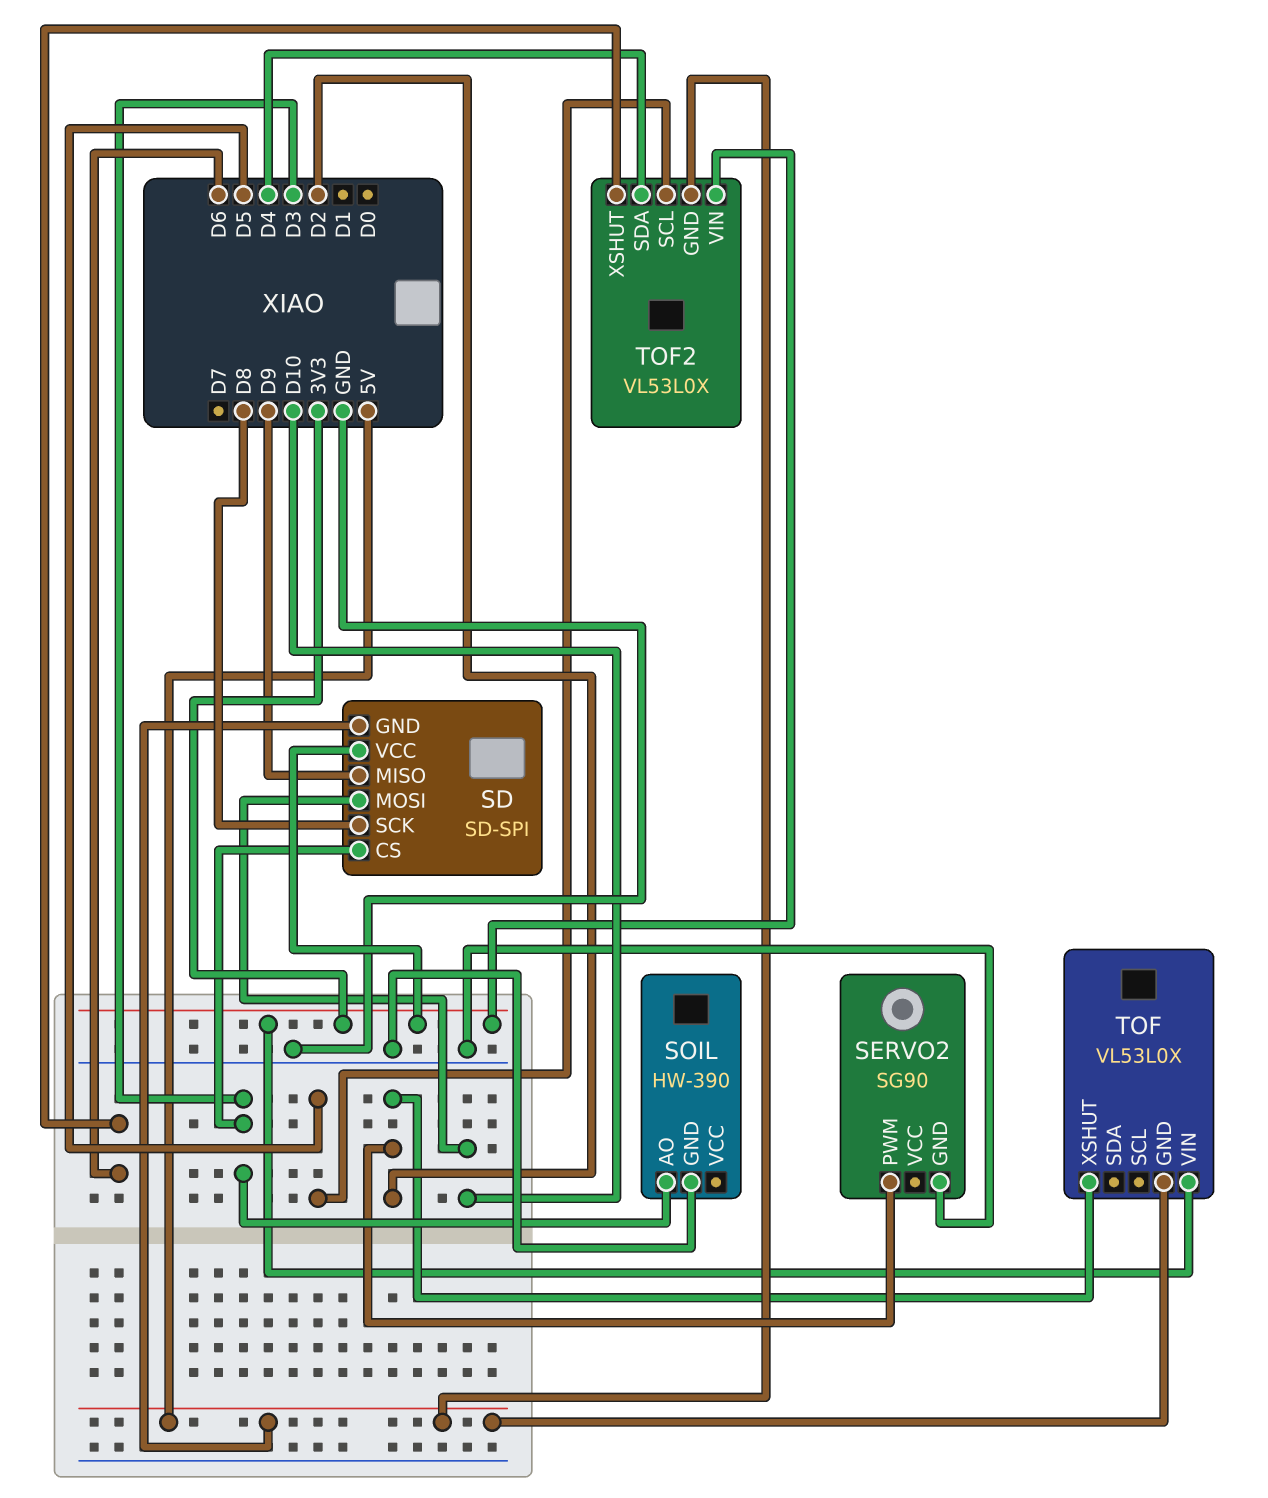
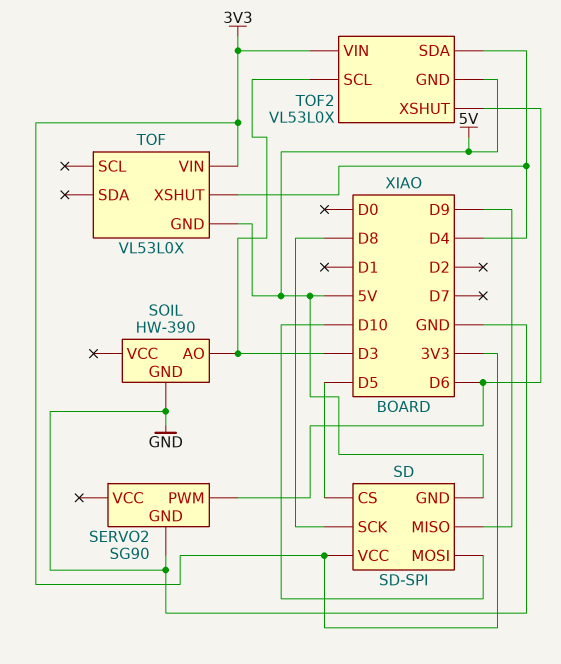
SD pin CS: D3 -> D5
SERVO2 pin PWM: D2 -> D6
TOF pin XSHUT: D2 -> D4
TOF2 pin SCL: D5 -> D3

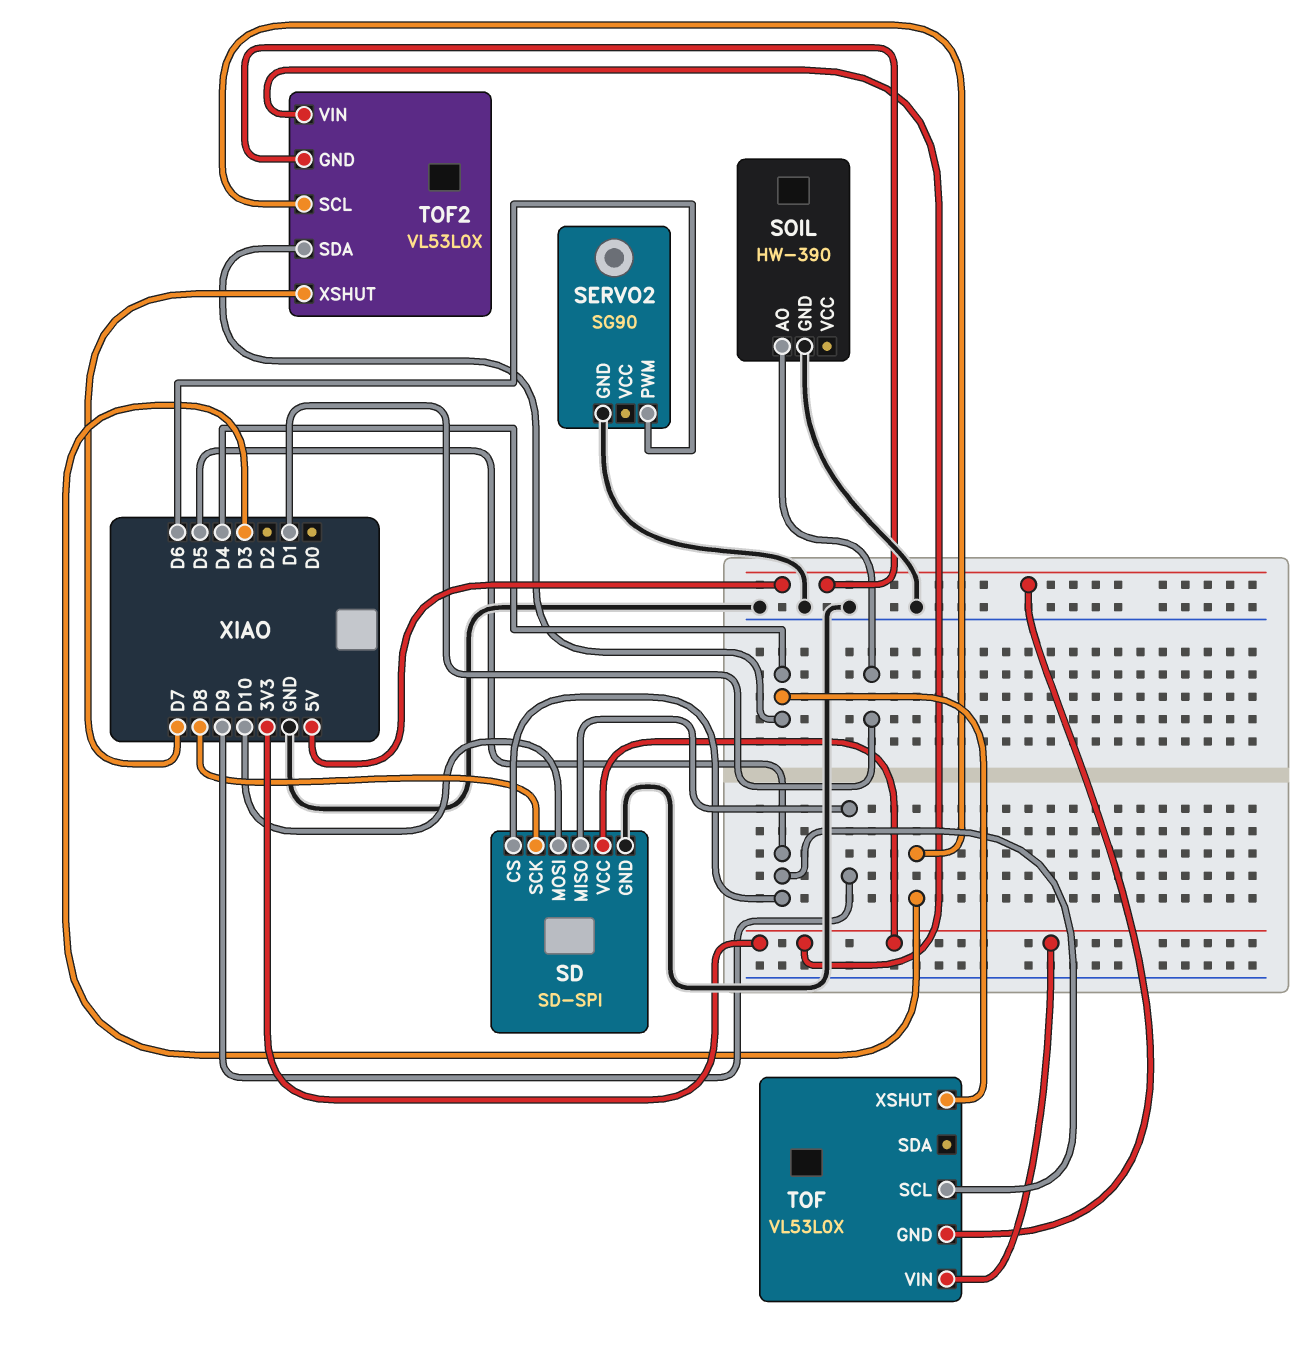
SD pin GND: 5V -> GND
SOIL pin AO: D3 -> D1
TOF pin SCL: none -> D5
TOF2 pin XSHUT: D6 -> D7

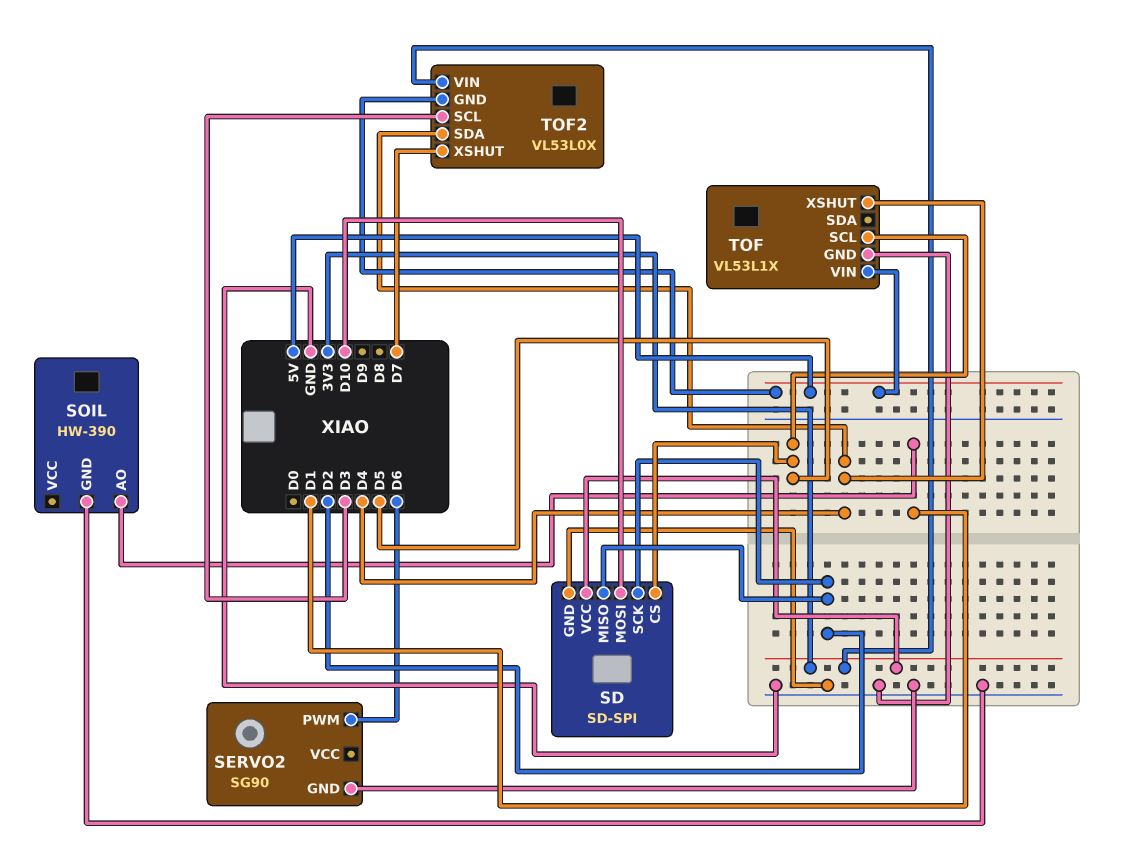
SD pin MISO: D9 -> D2
SD pin SCK: D8 -> D2
TOF: VL53L0X -> VL53L1X
TOF pin GND: 5V -> GND
TOF pin VIN: 3V3 -> 5V

